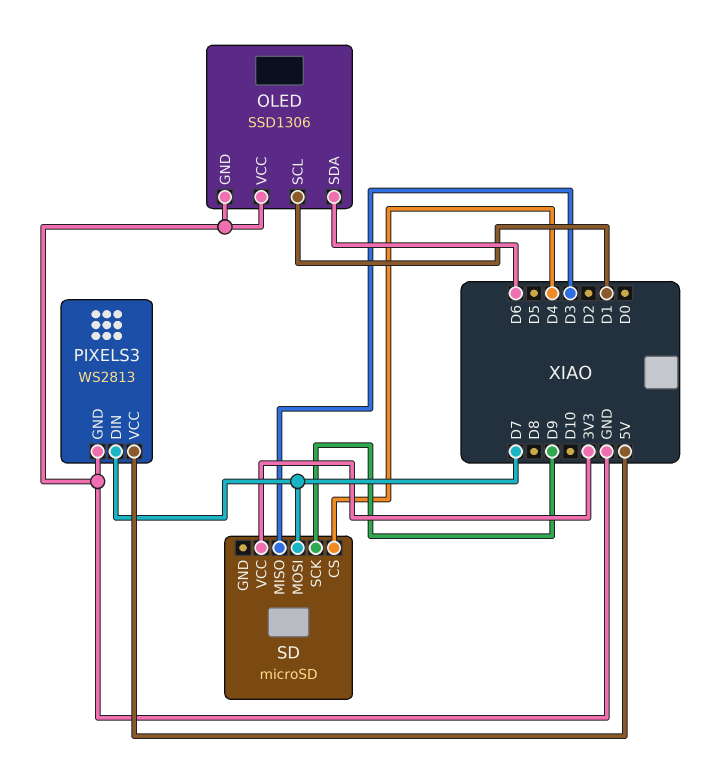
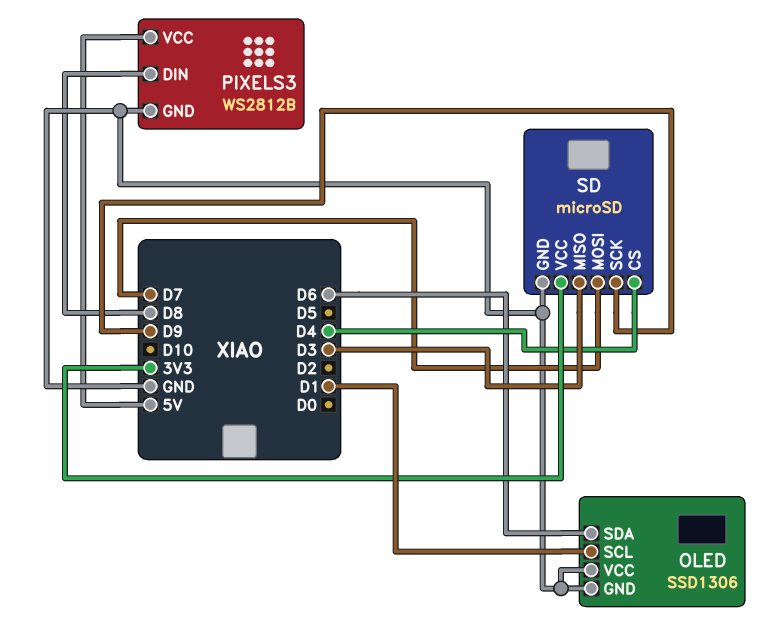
PIXELS3: WS2813 -> WS2812B
PIXELS3 pin DIN: D7 -> D8
SD pin GND: none -> GND

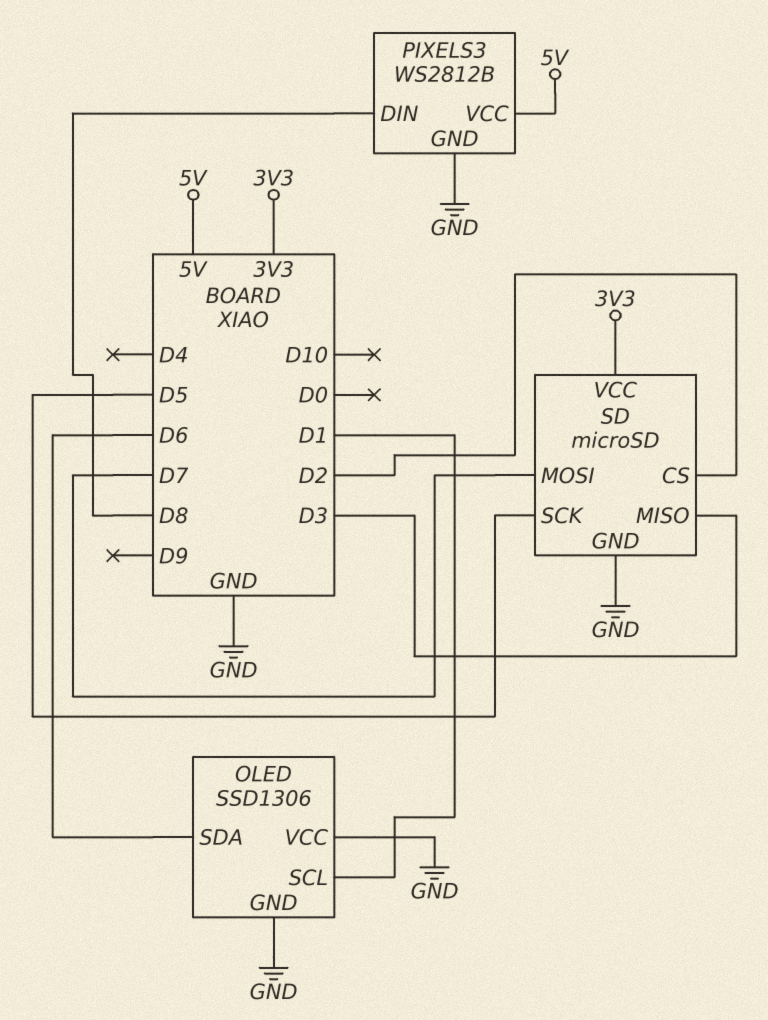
SD pin CS: D4 -> D2
SD pin SCK: D9 -> D5

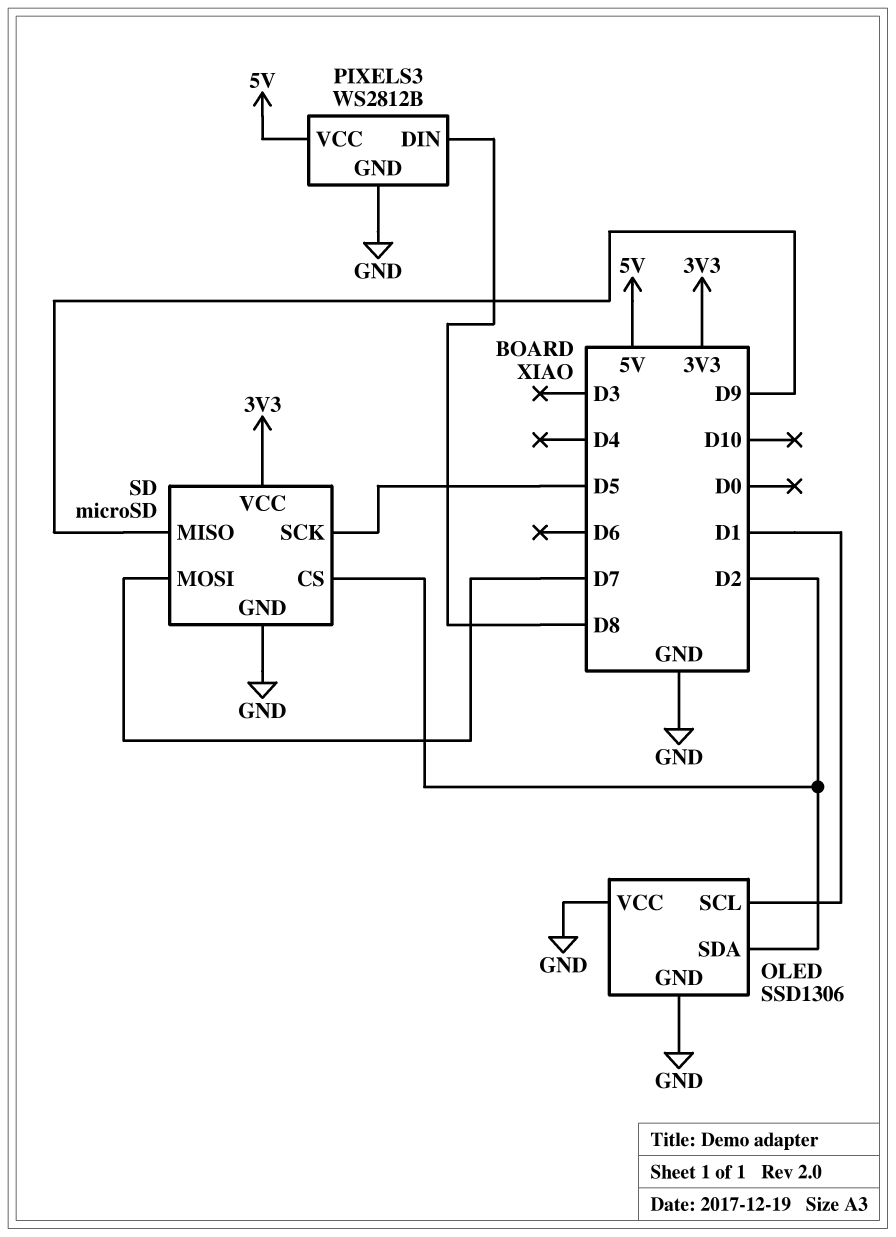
OLED pin SDA: D6 -> D2
SD pin MISO: D3 -> D9

